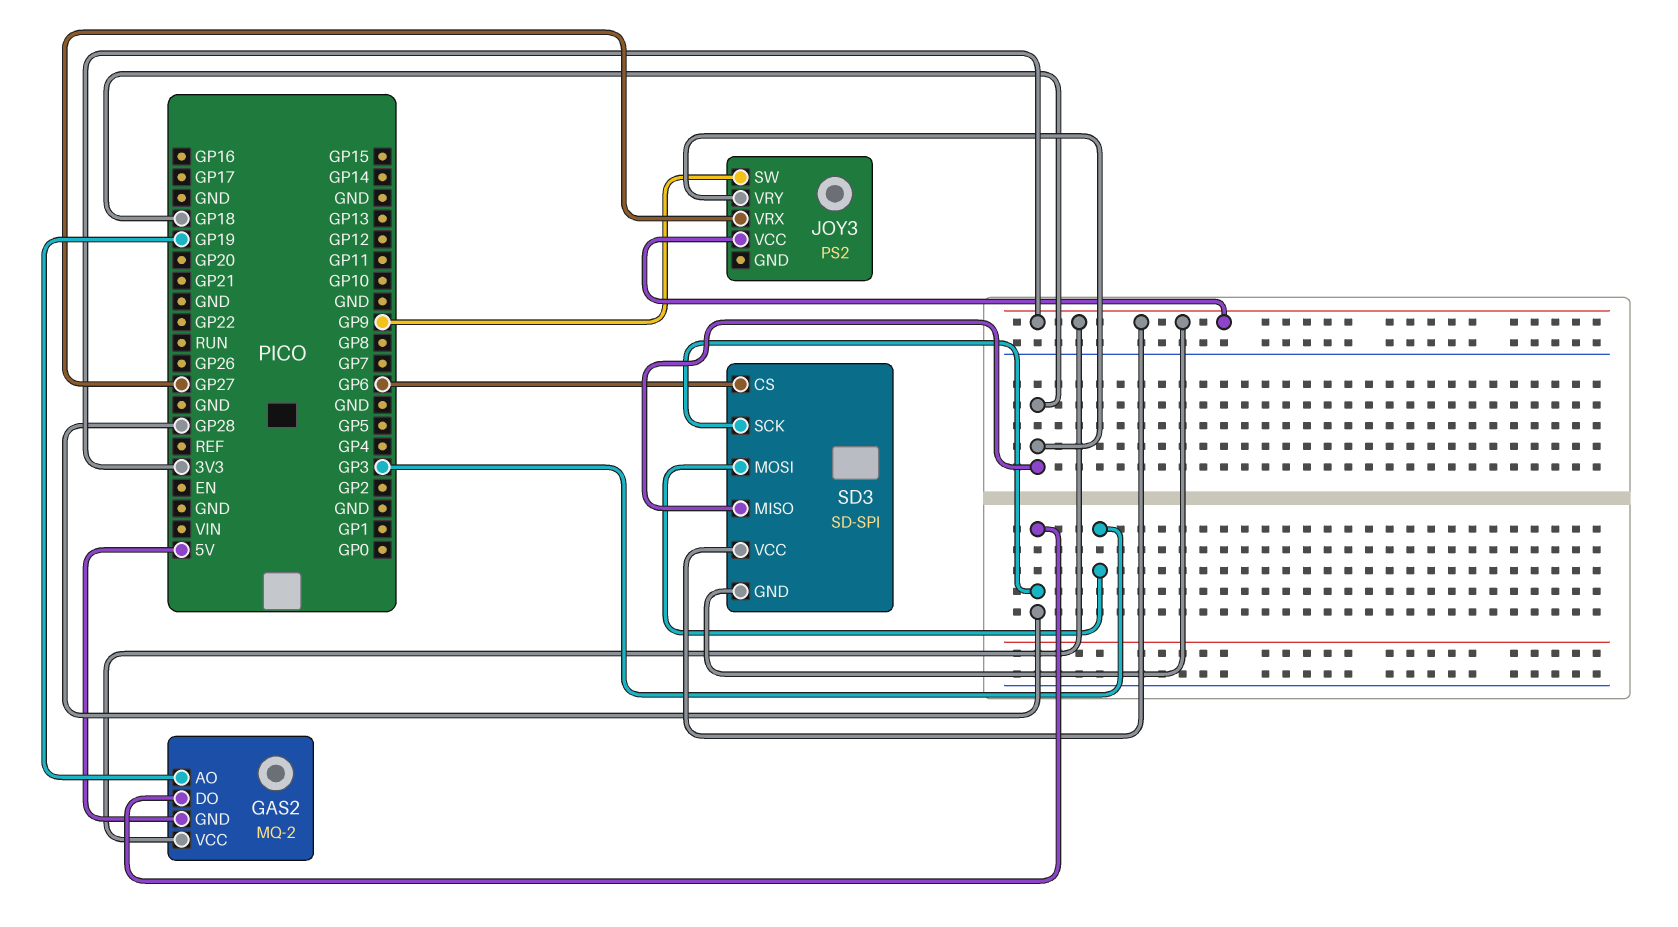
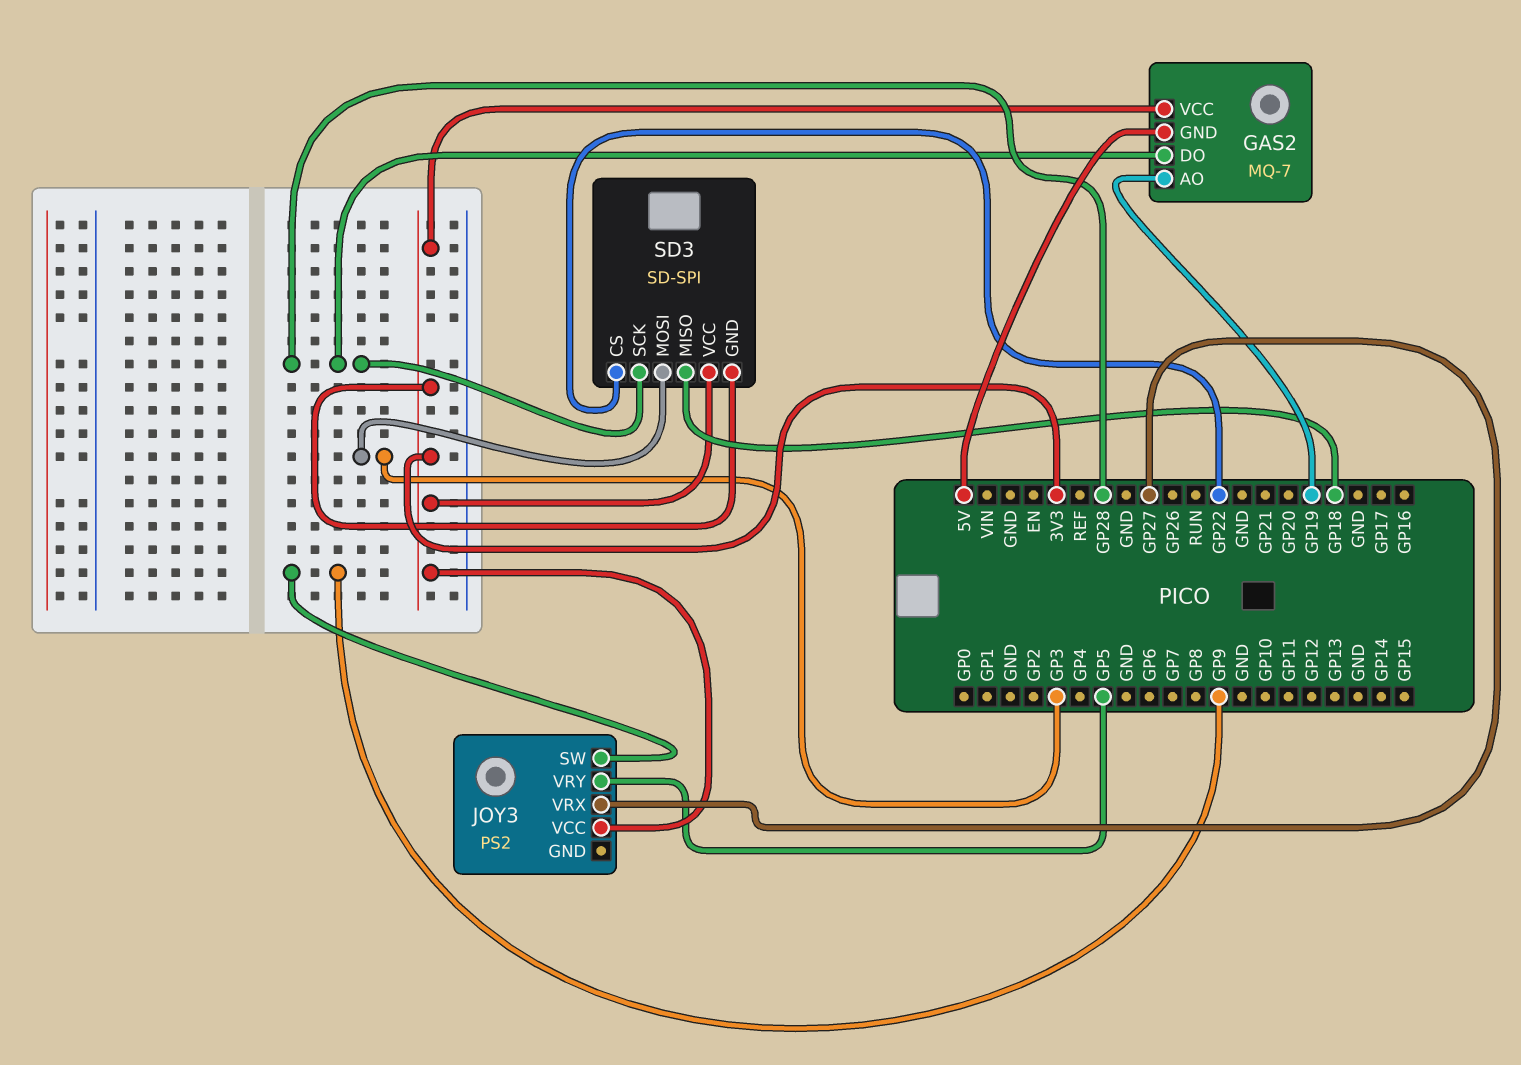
GAS2: MQ-2 -> MQ-7
JOY3 pin VRY: GP18 -> GP5
SD3 pin CS: GP6 -> GP22

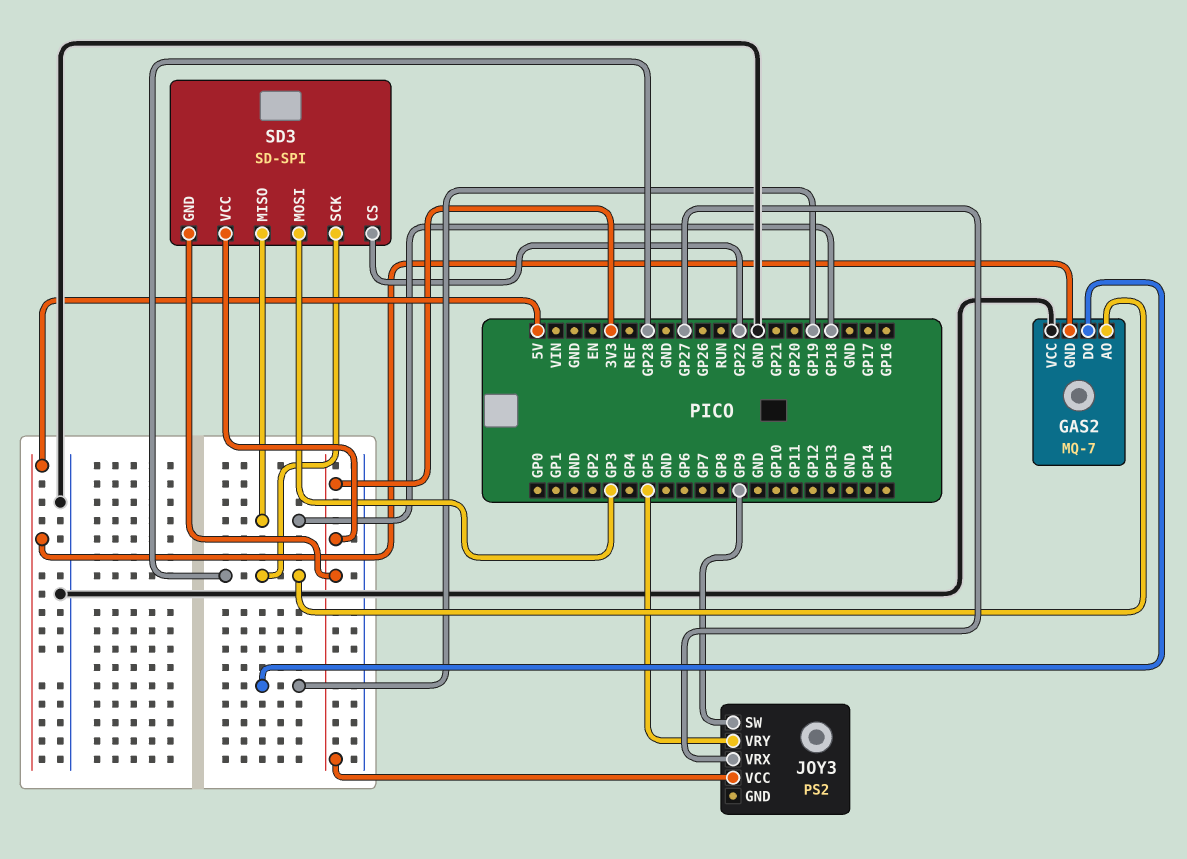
GAS2 pin AO: GP19 -> GP28
GAS2 pin DO: GP28 -> GP19
GAS2 pin VCC: 3V3 -> GND

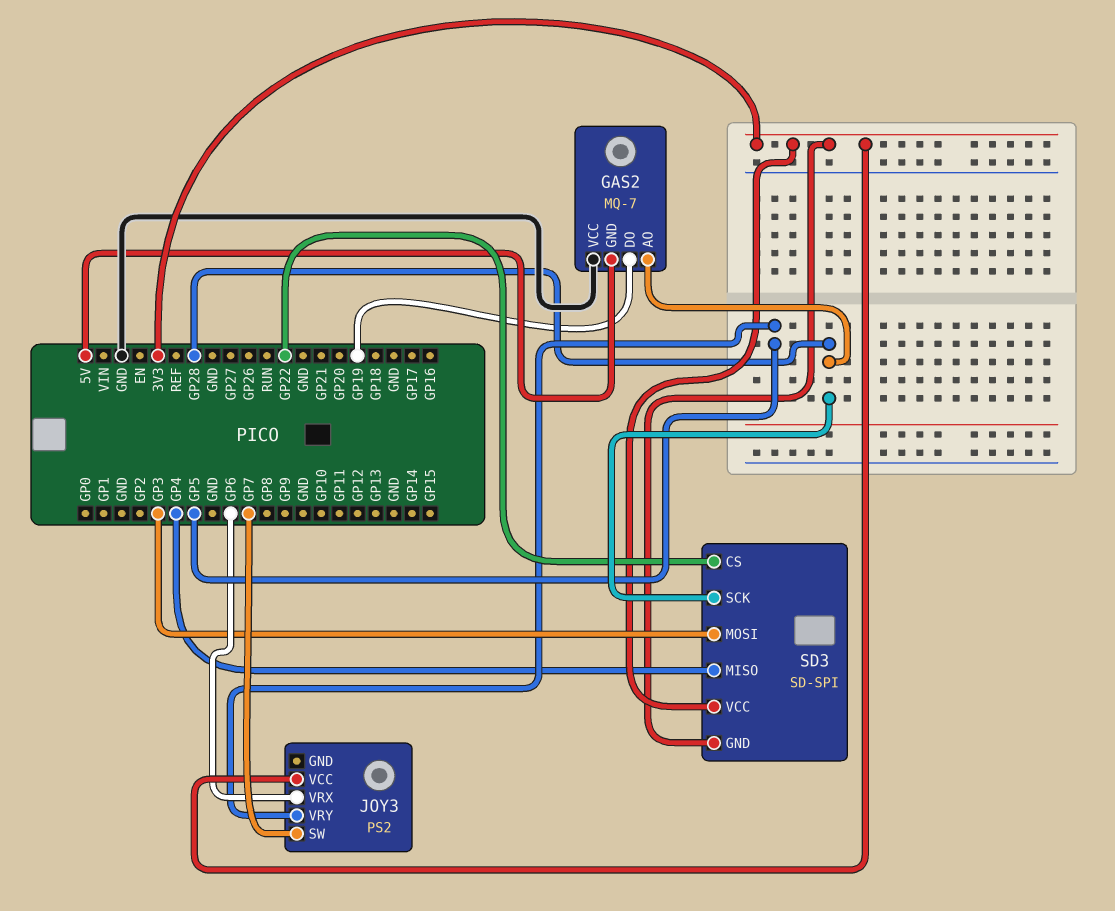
JOY3 pin SW: GP9 -> GP7
JOY3 pin VRX: GP27 -> GP6
SD3 pin MISO: GP18 -> GP4

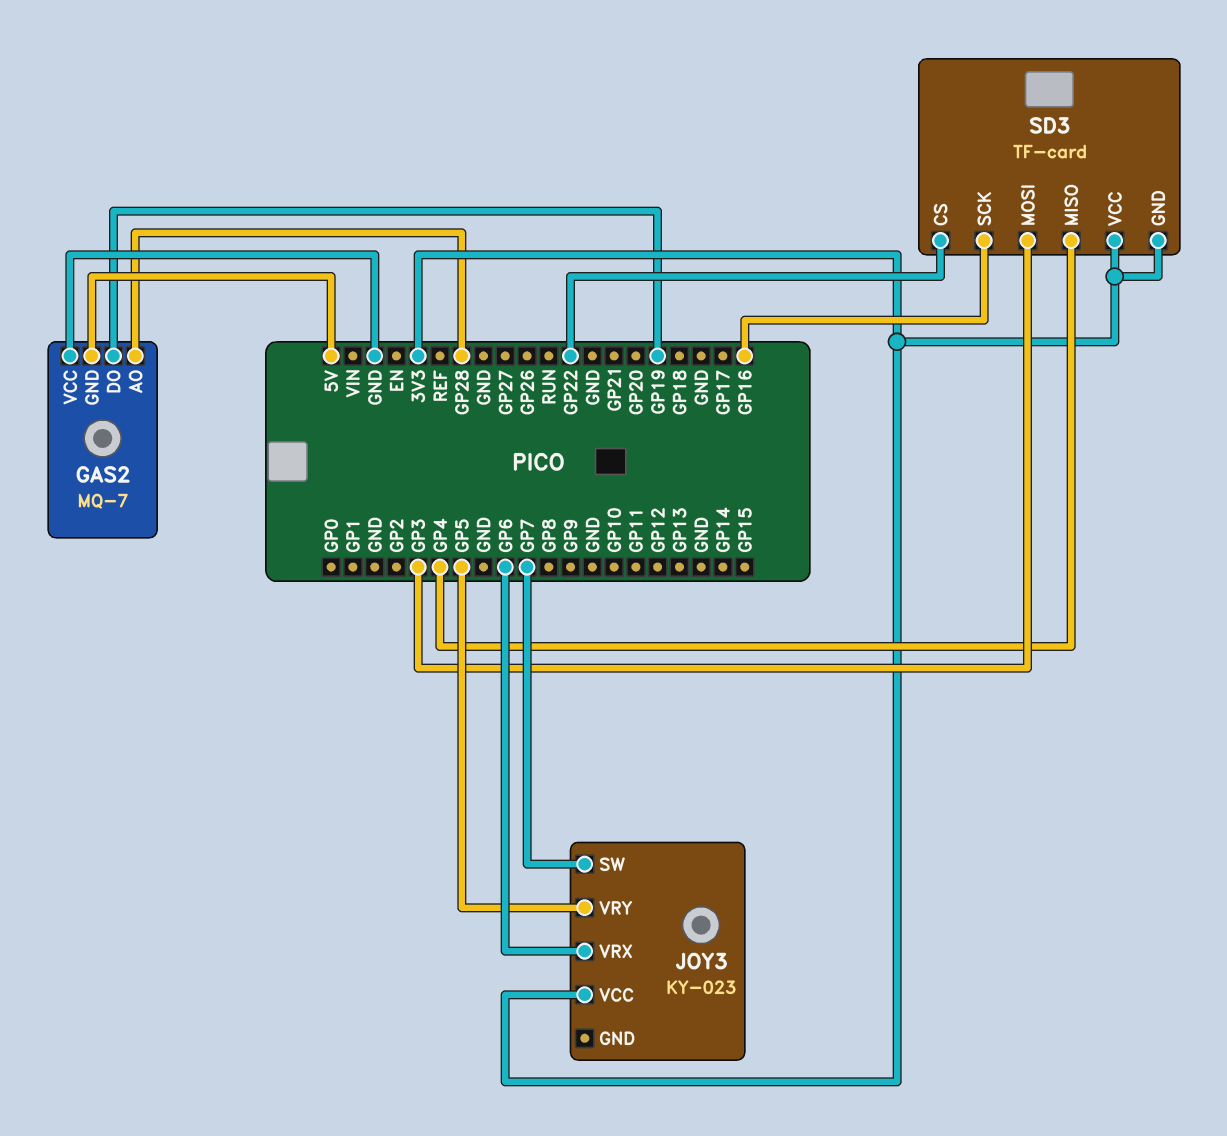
JOY3: PS2 -> KY-023
SD3: SD-SPI -> TF-card
SD3 pin SCK: GP28 -> GP16

